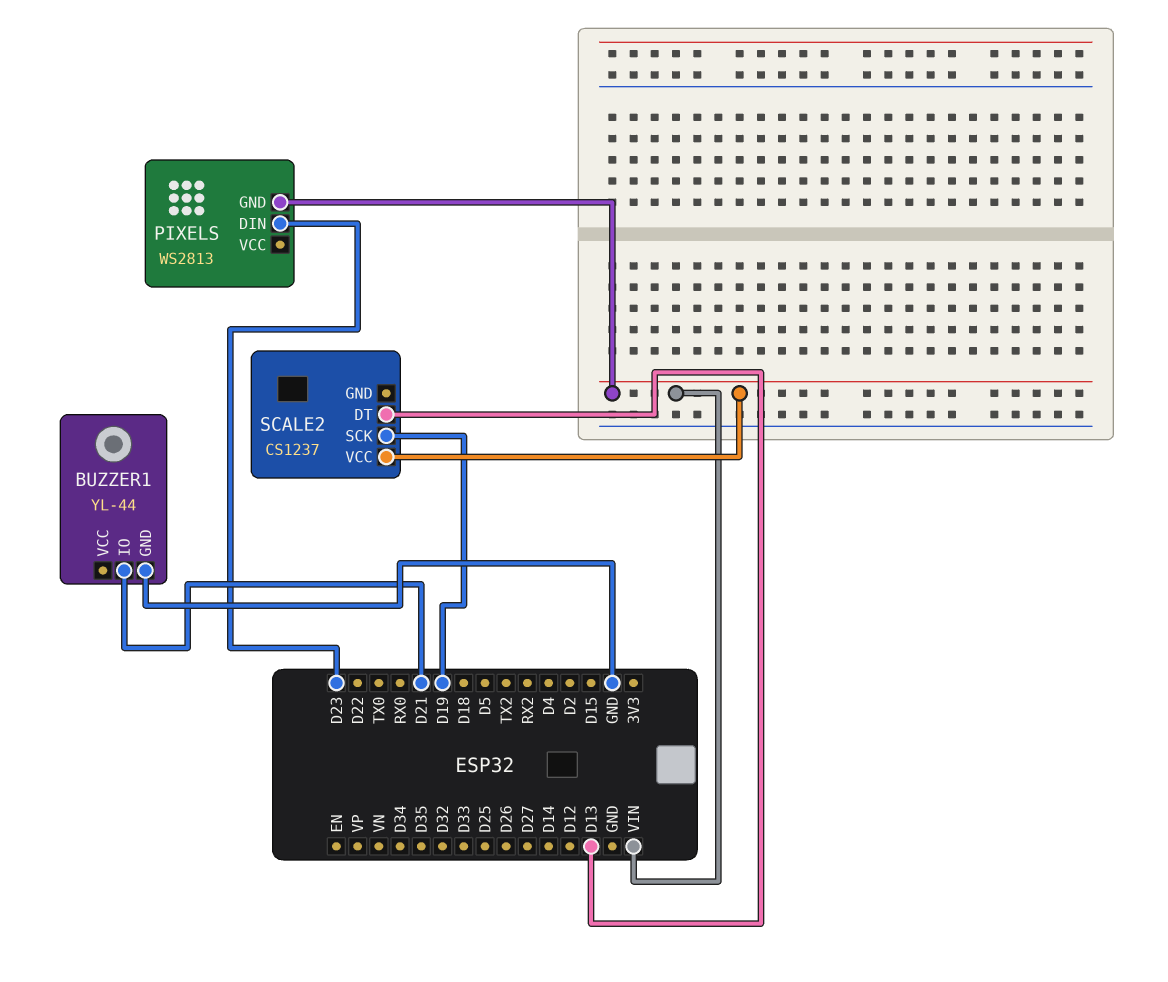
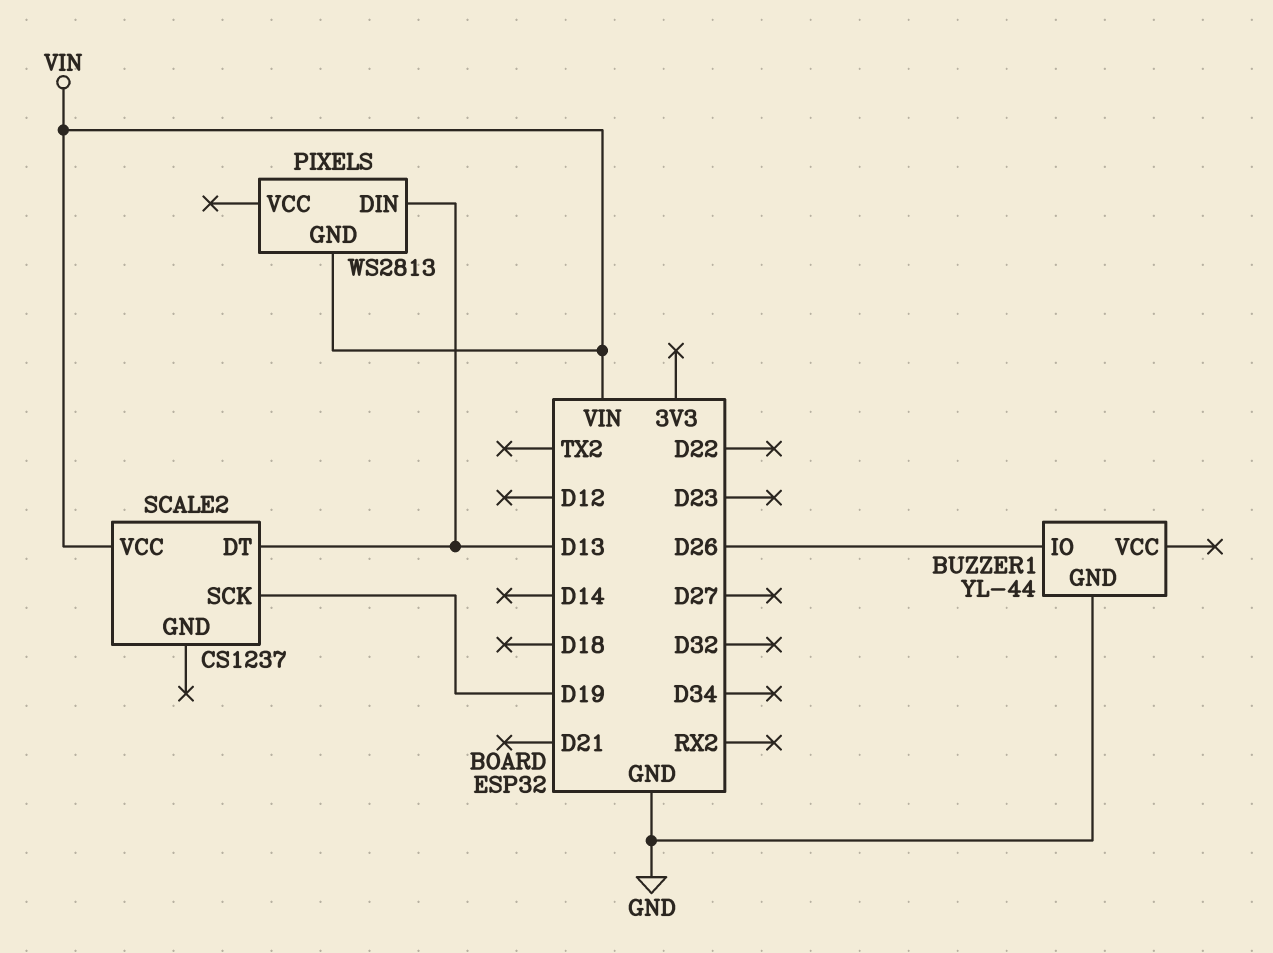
BUZZER1 pin IO: D21 -> D26
PIXELS pin DIN: D23 -> D13

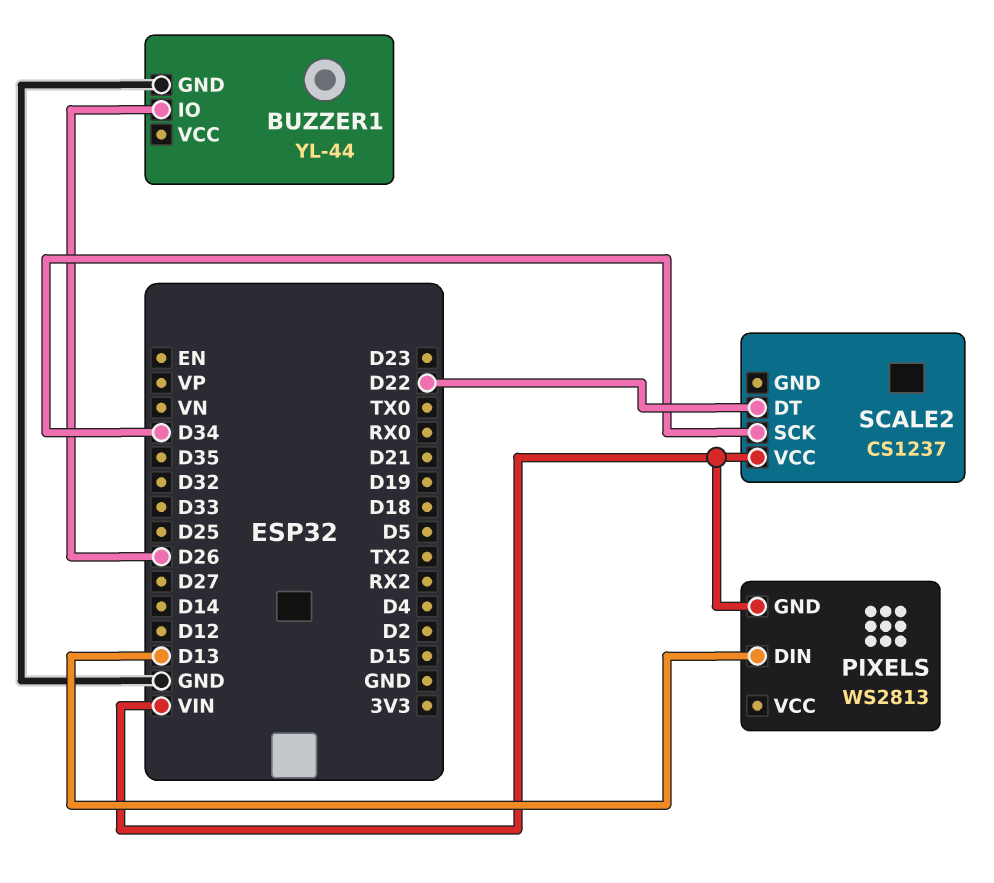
SCALE2 pin DT: D13 -> D22
SCALE2 pin SCK: D19 -> D34

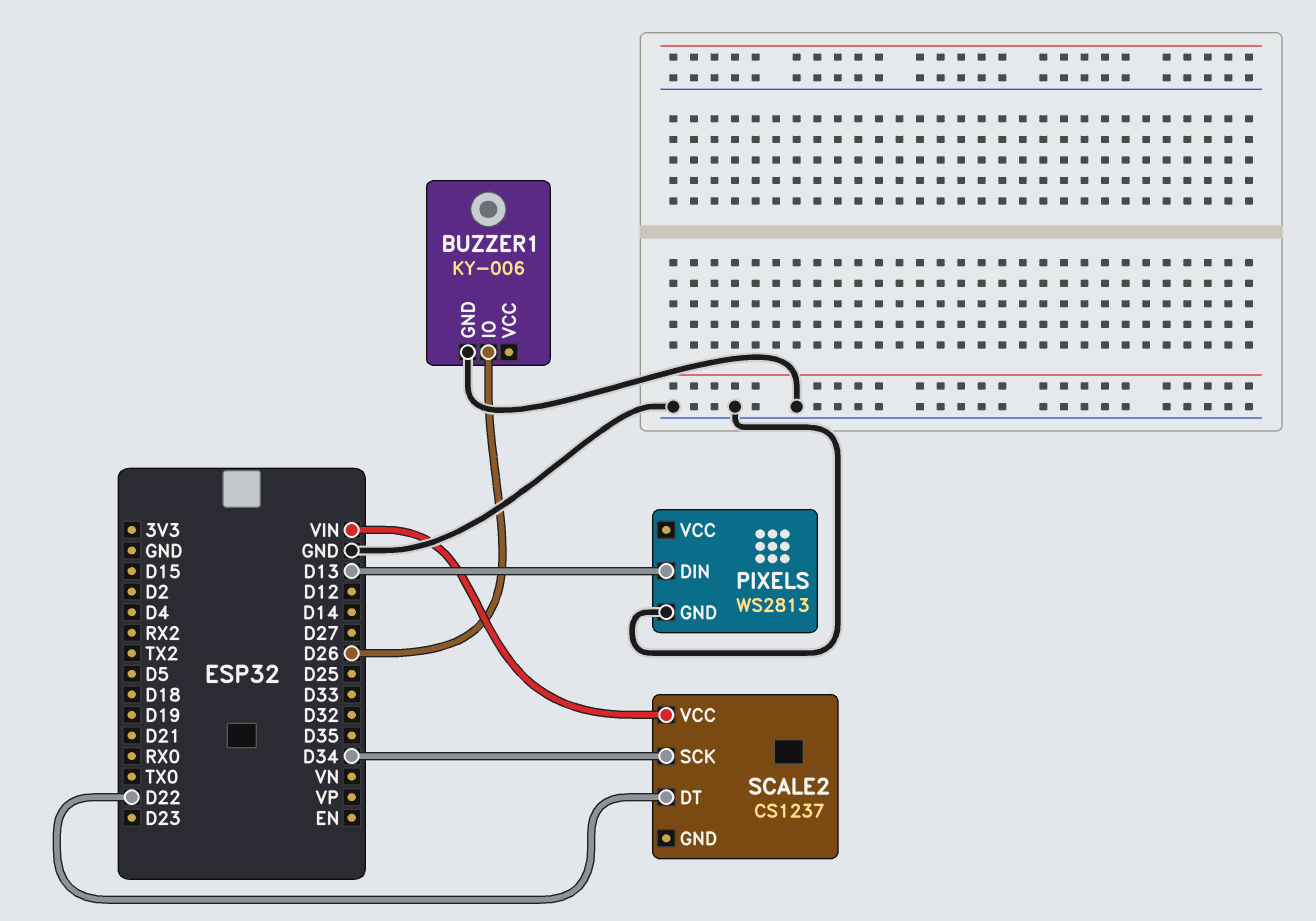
BUZZER1: YL-44 -> KY-006
PIXELS pin GND: VIN -> GND

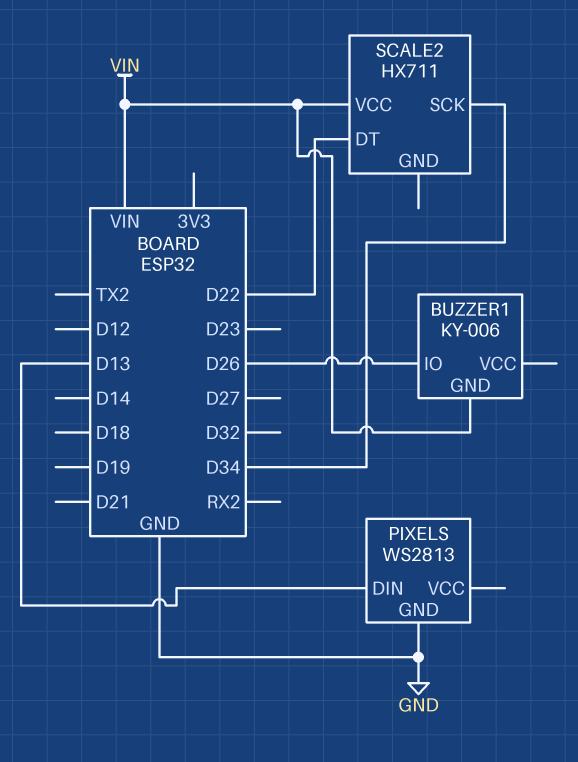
BUZZER1 pin GND: GND -> VIN
SCALE2: CS1237 -> HX711

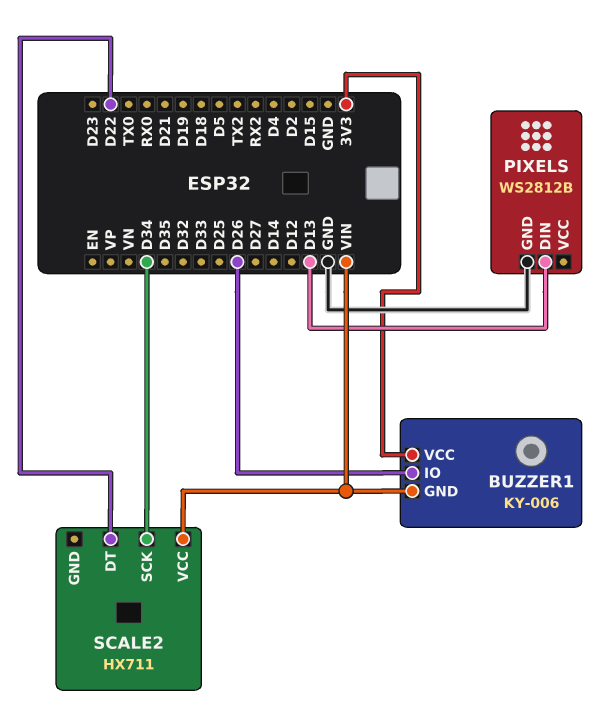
BUZZER1 pin VCC: none -> 3V3
PIXELS: WS2813 -> WS2812B

